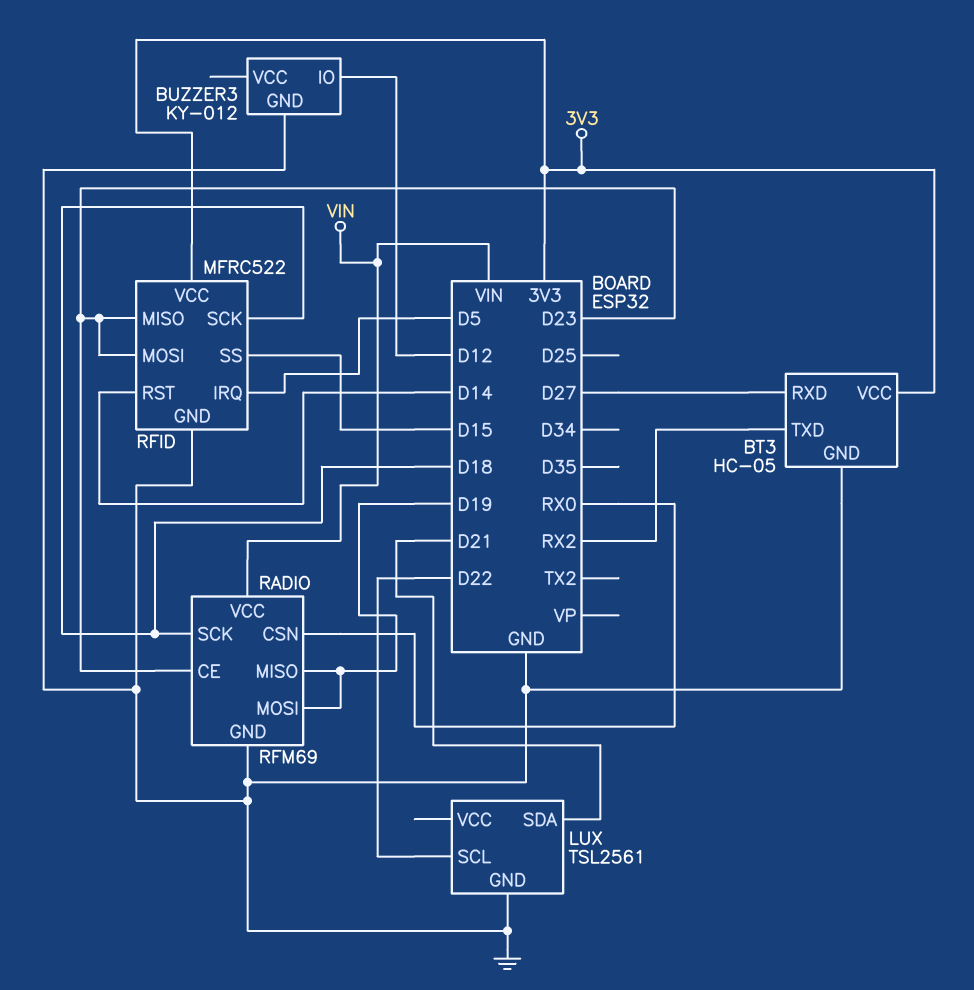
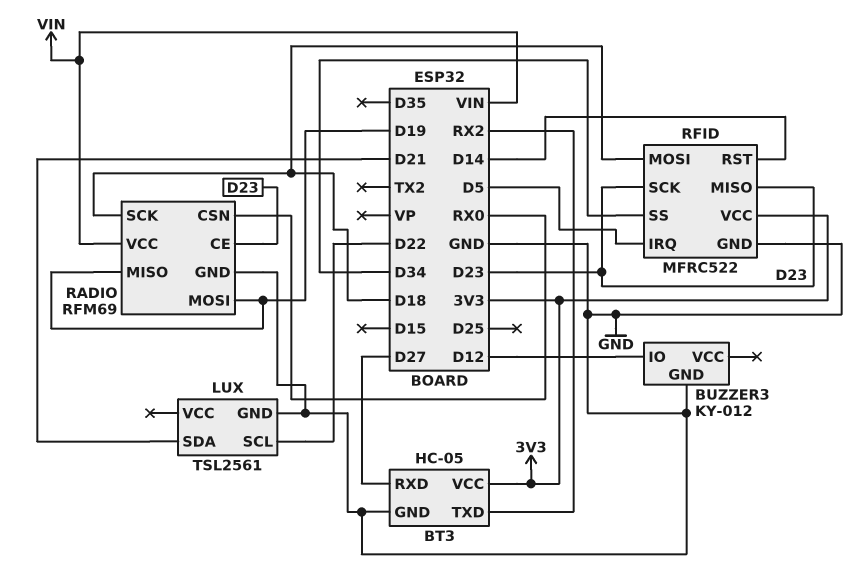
RFID pin MOSI: D23 -> D18
RFID pin SCK: D18 -> D23
RFID pin SS: D15 -> D34

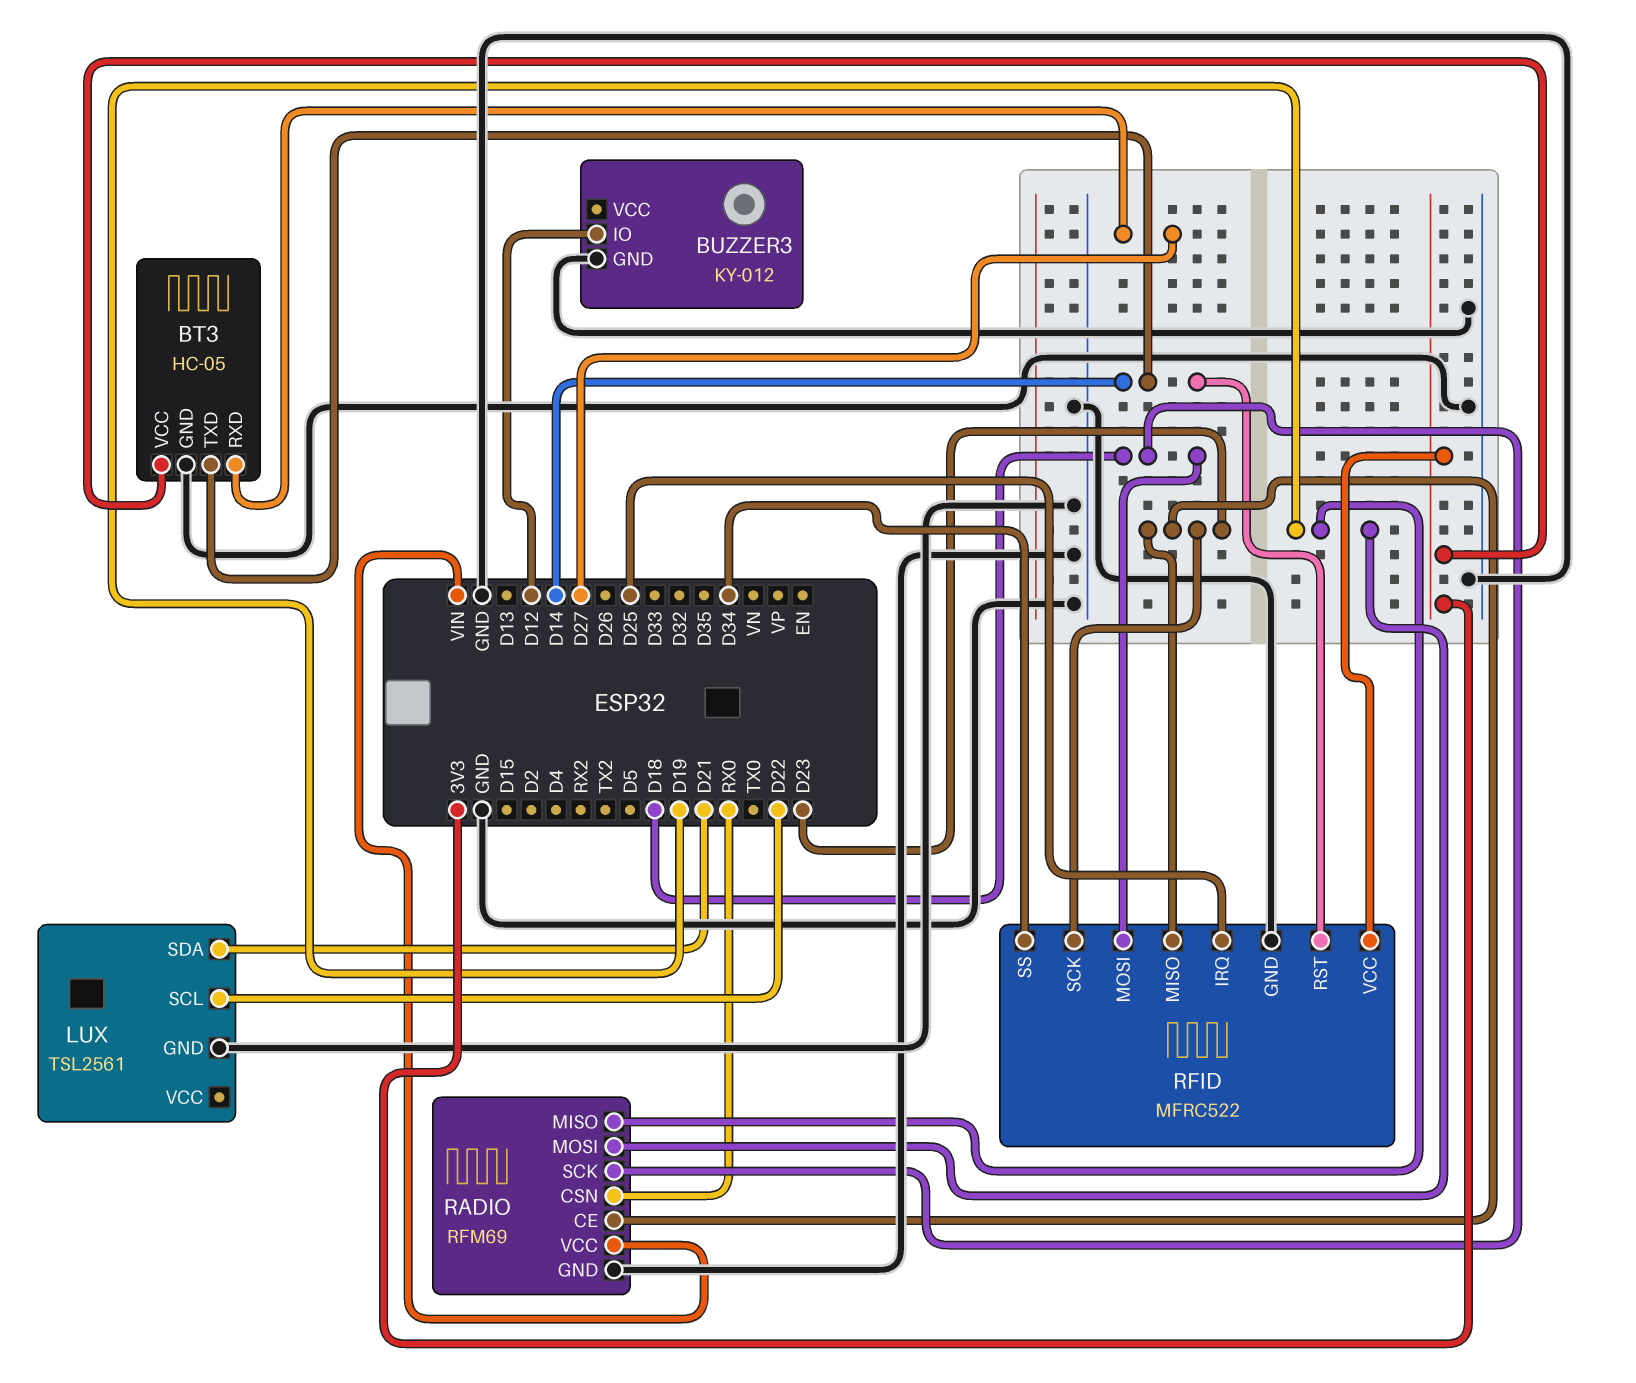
BT3 pin TXD: RX2 -> D14
RFID pin IRQ: D5 -> D25

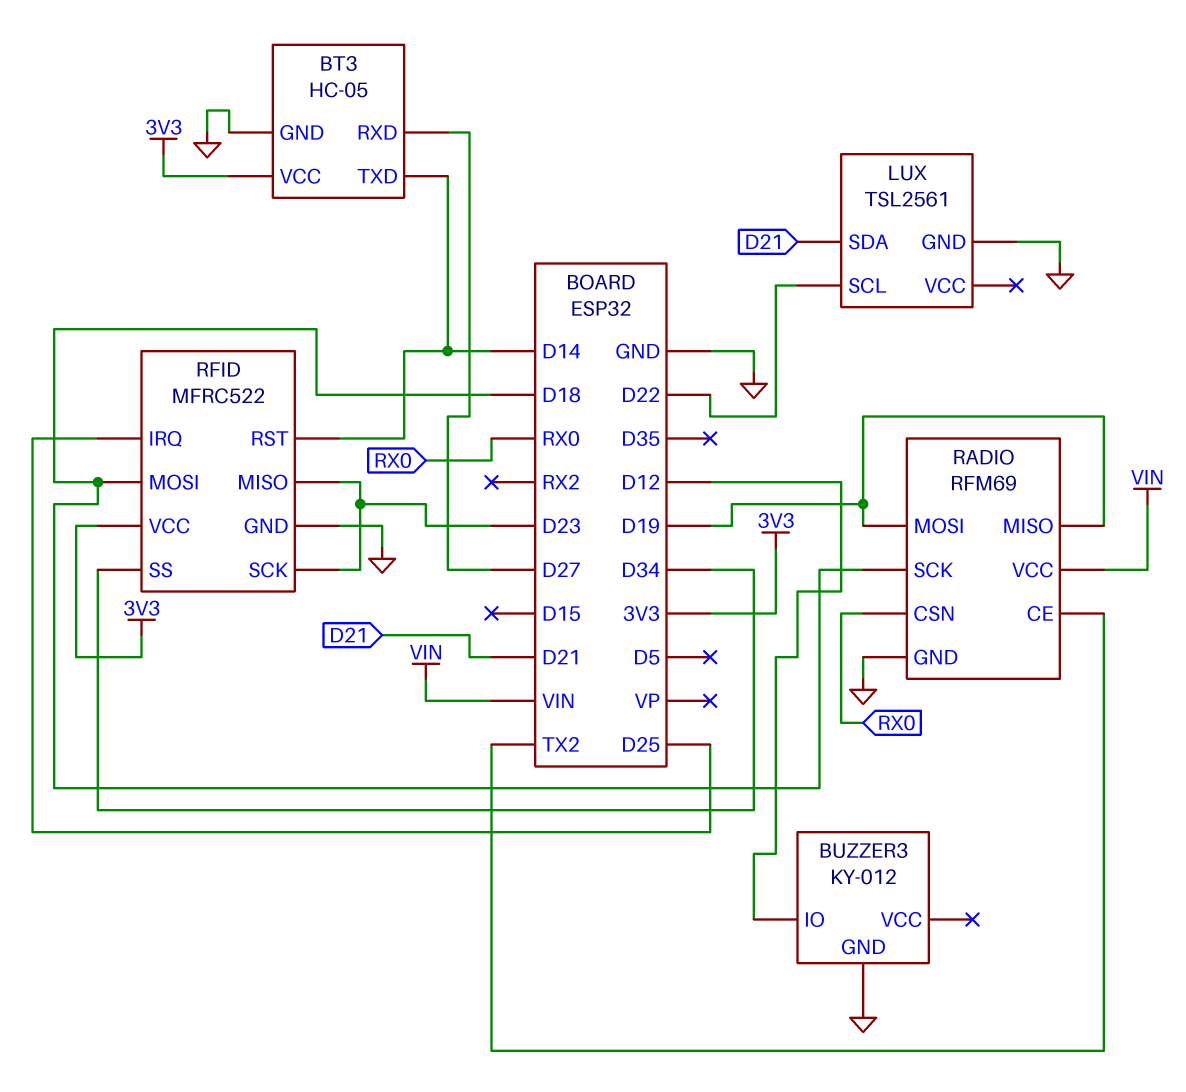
RADIO pin CE: D23 -> TX2

